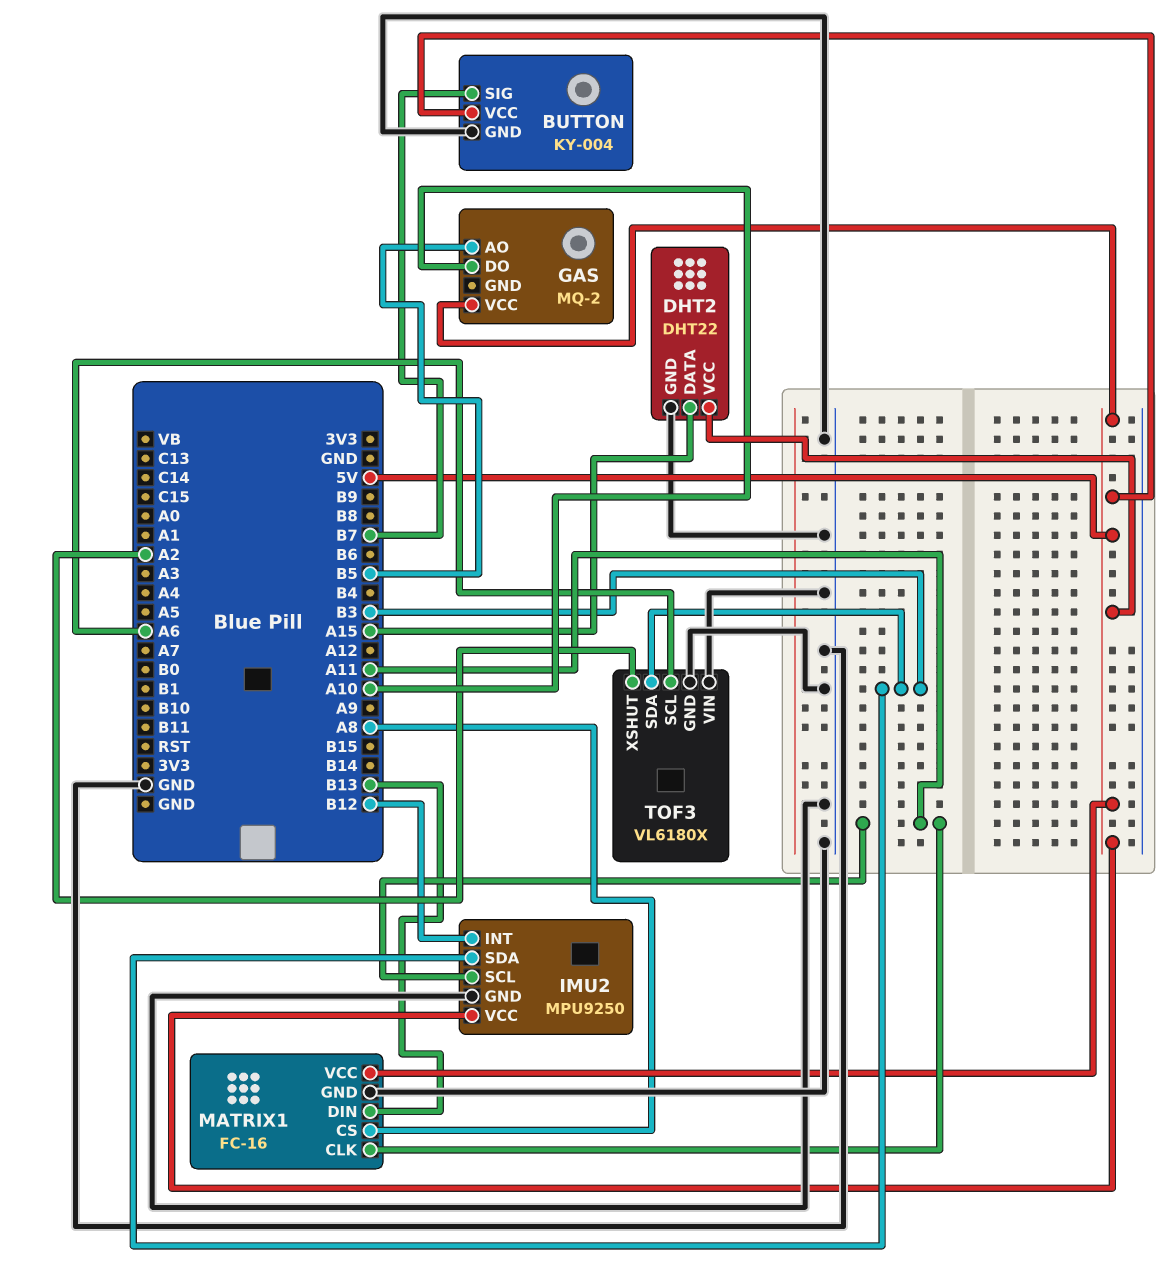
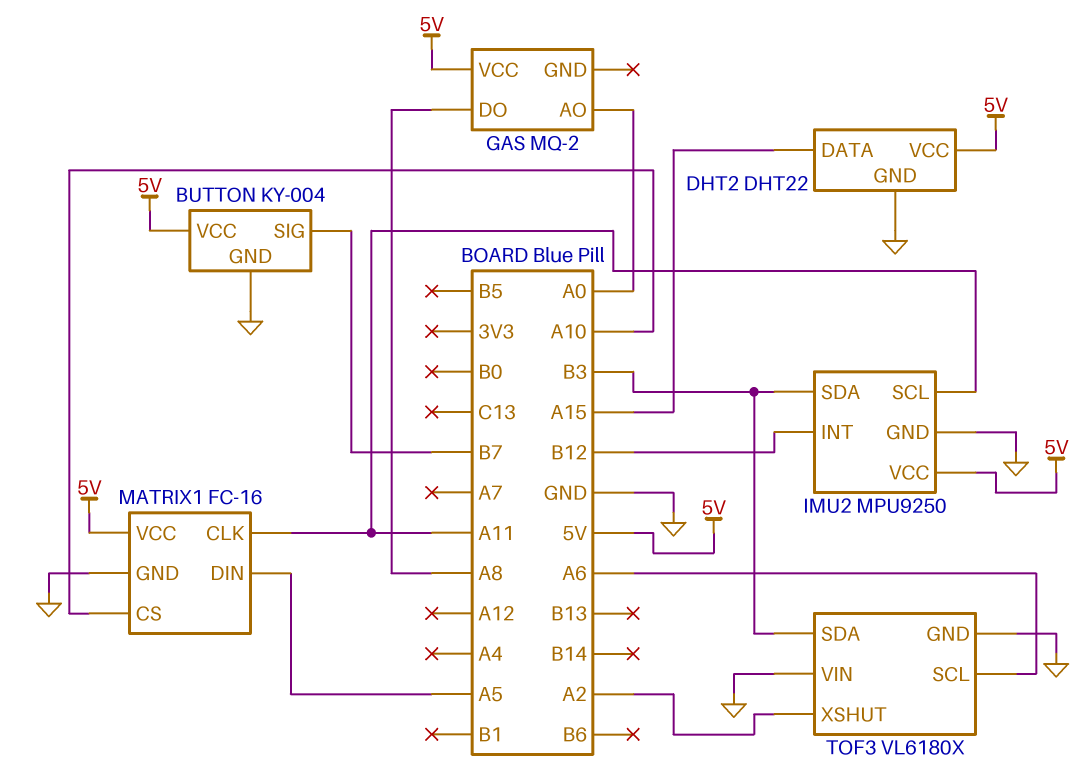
GAS pin AO: B5 -> A0
GAS pin DO: A10 -> A8
MATRIX1 pin CS: A8 -> A10
MATRIX1 pin DIN: B13 -> A5

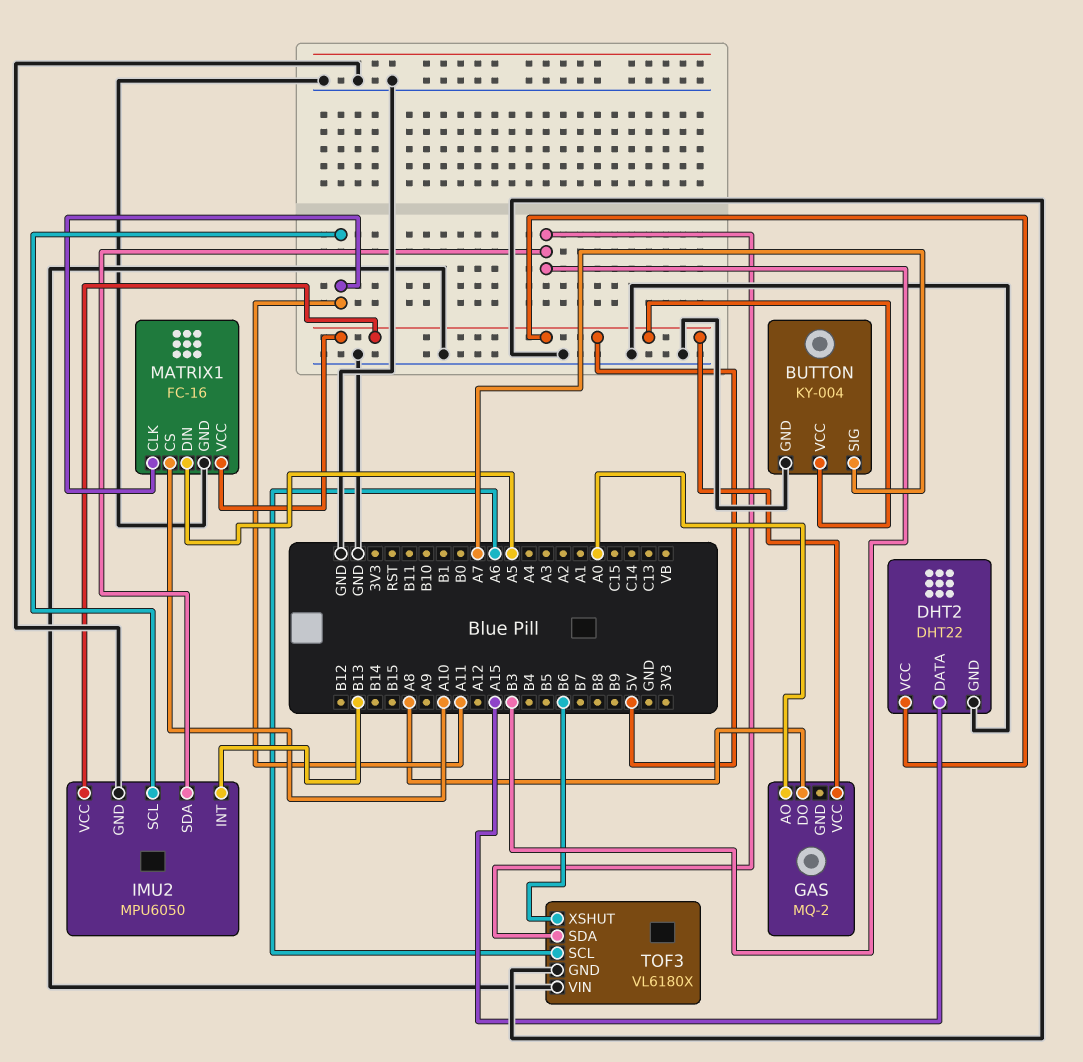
BUTTON pin SIG: B7 -> A7
IMU2: MPU9250 -> MPU6050
IMU2 pin INT: B12 -> B13
TOF3 pin XSHUT: A2 -> B6

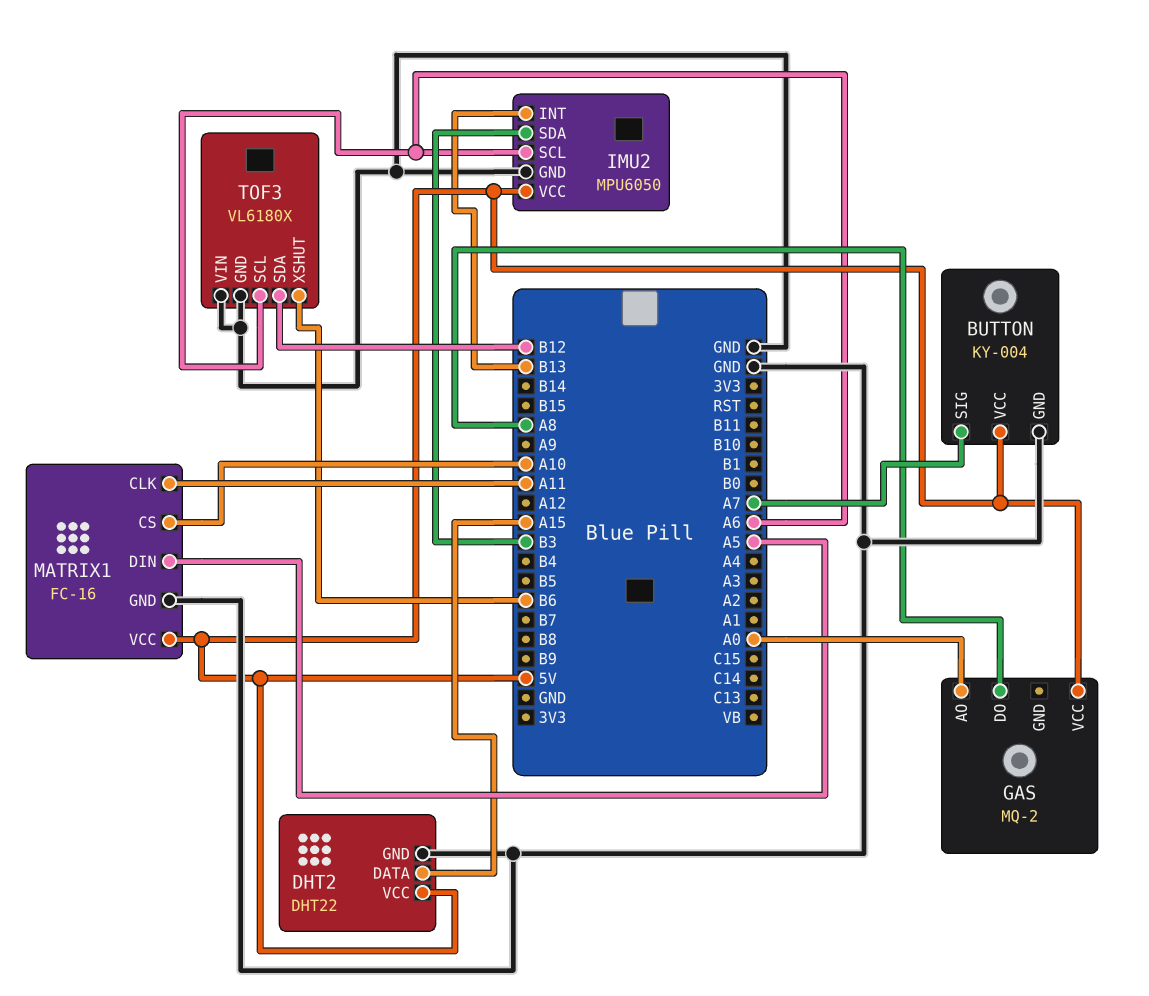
IMU2 pin SCL: A11 -> A6
TOF3 pin SDA: B3 -> B12

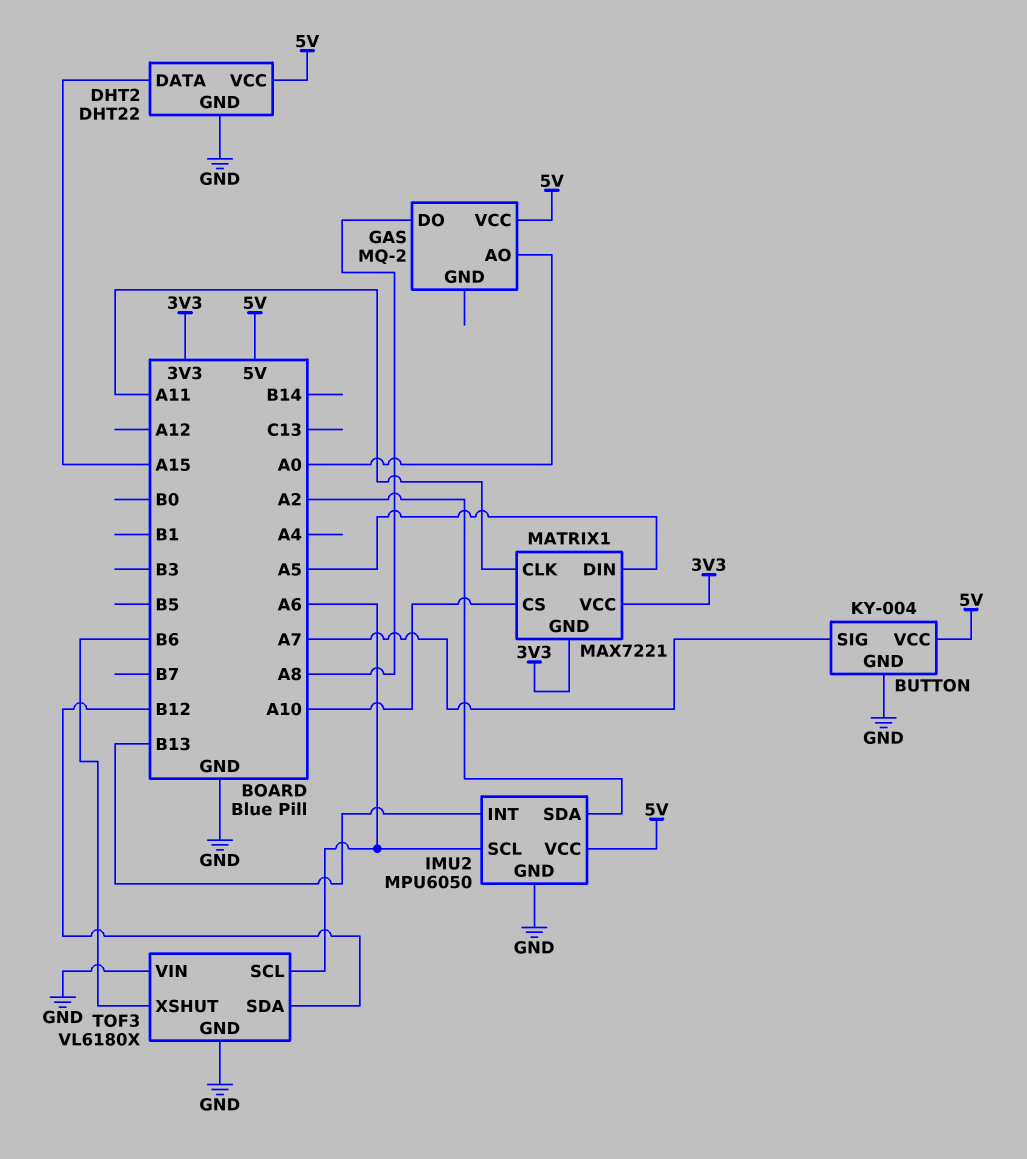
IMU2 pin SDA: B3 -> A2
MATRIX1: FC-16 -> MAX7221
MATRIX1 pin GND: GND -> 3V3
MATRIX1 pin VCC: 5V -> 3V3

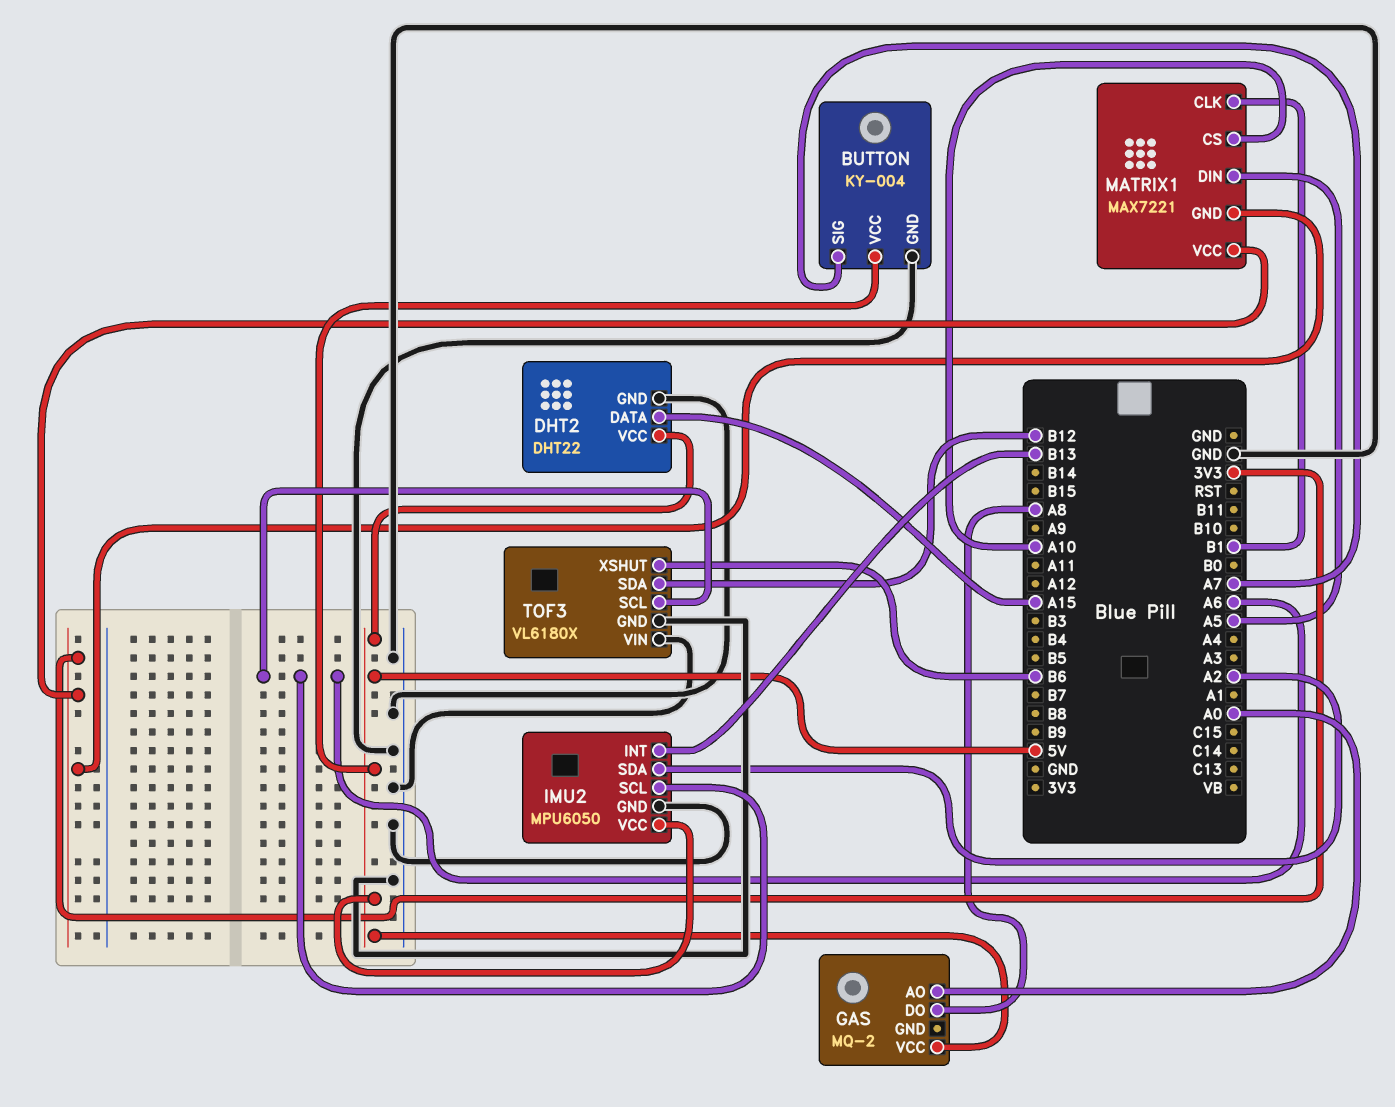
MATRIX1 pin CLK: A11 -> B1

